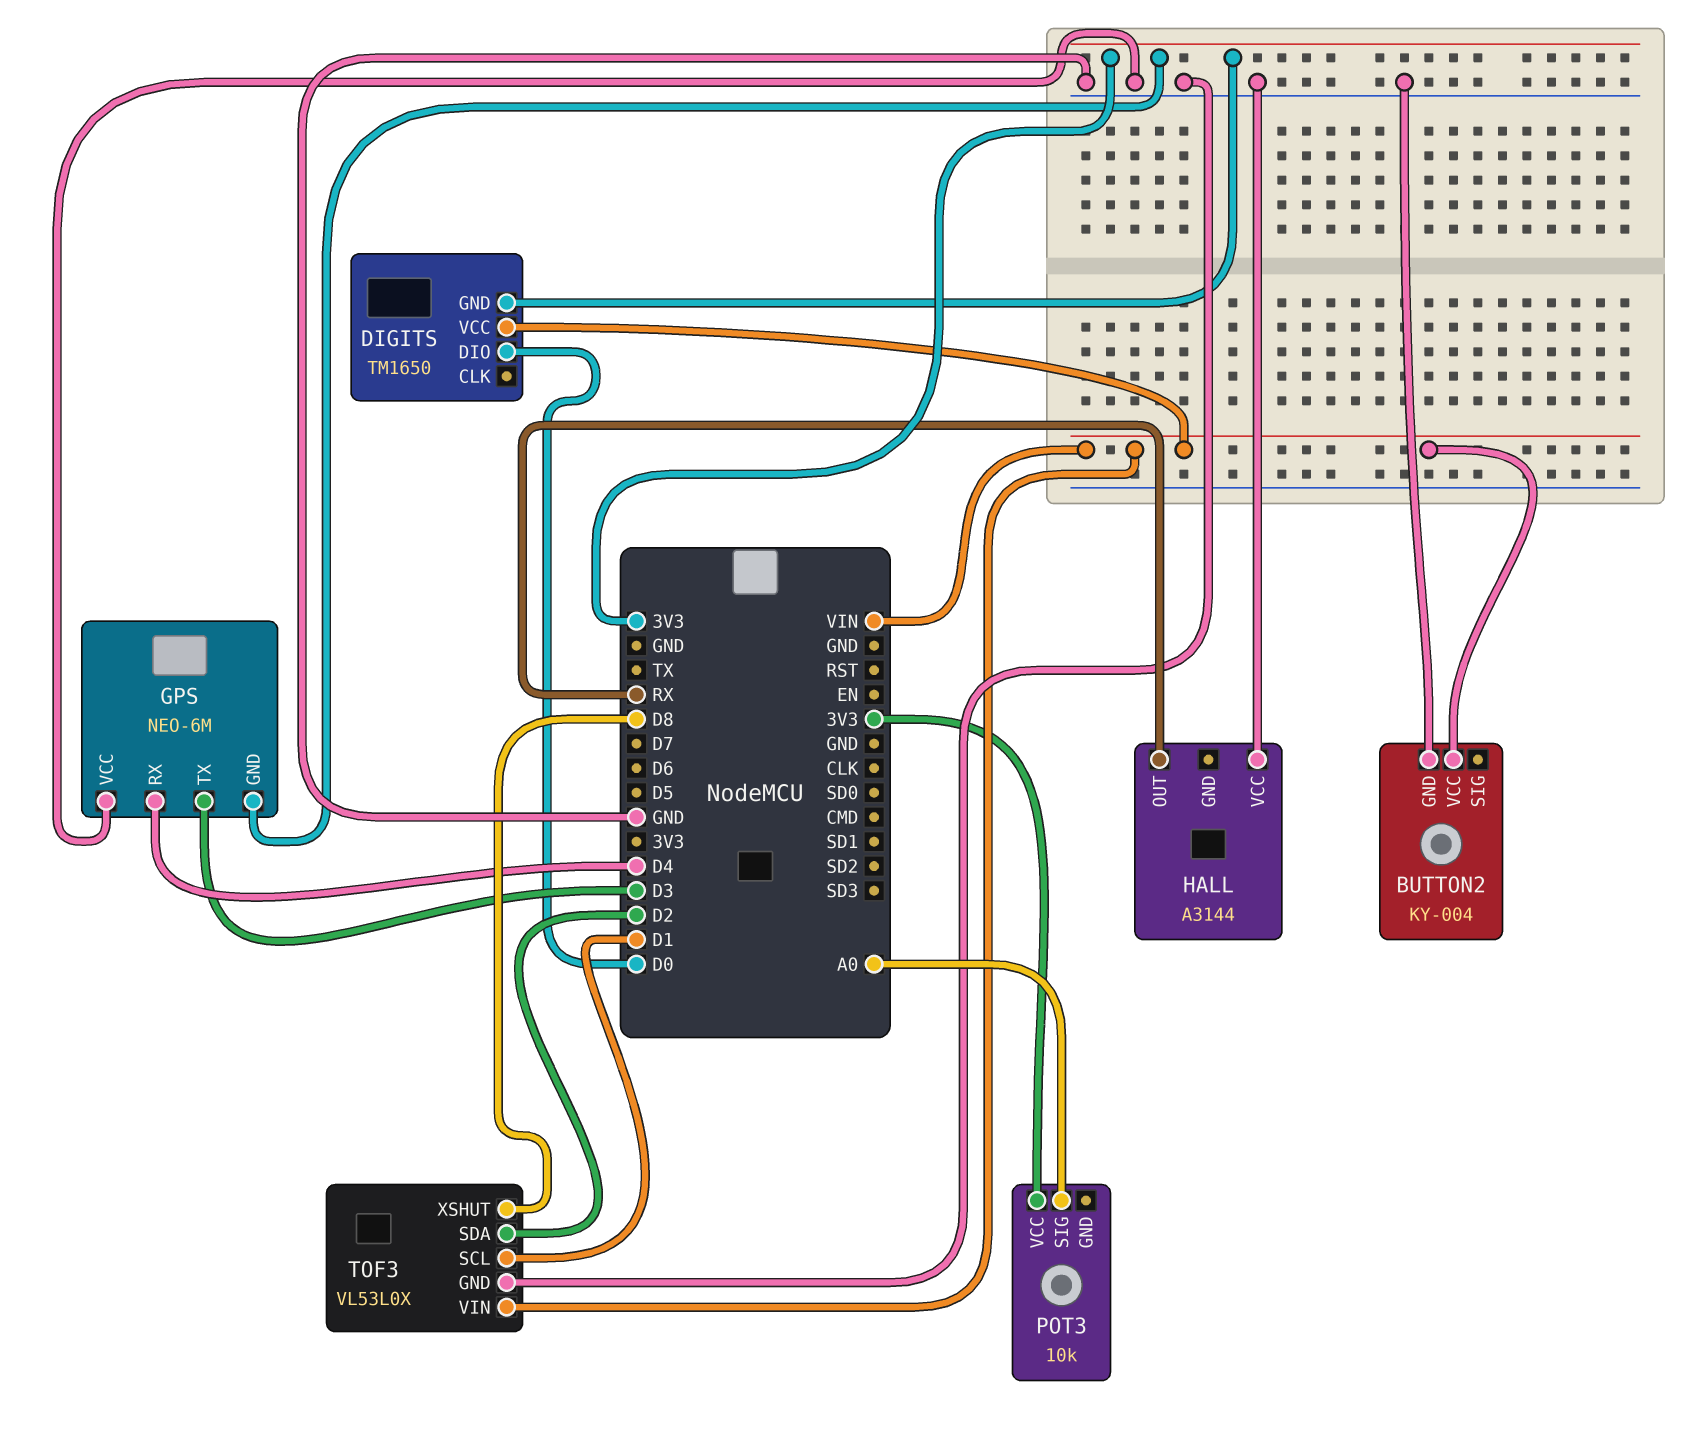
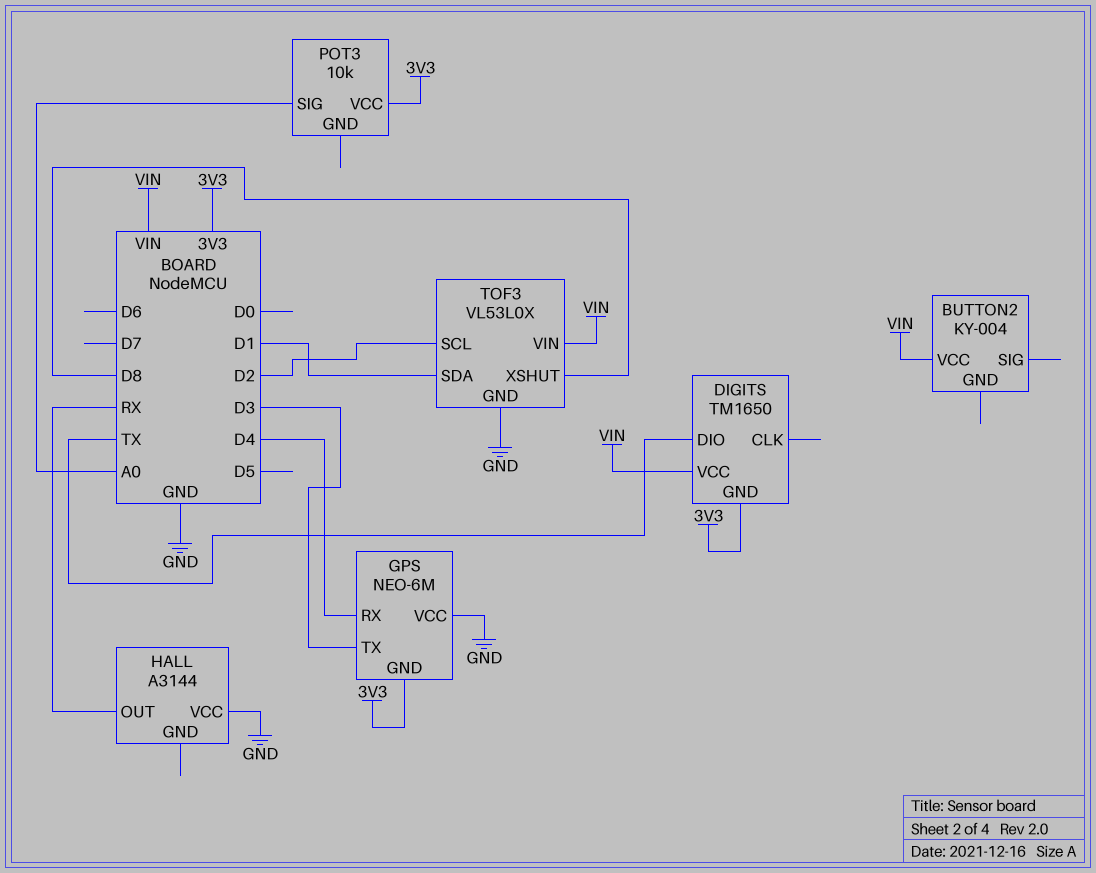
BUTTON2 pin GND: GND -> none
DIGITS pin DIO: D0 -> TX
TOF3 pin SCL: D1 -> D2
TOF3 pin SDA: D2 -> D1

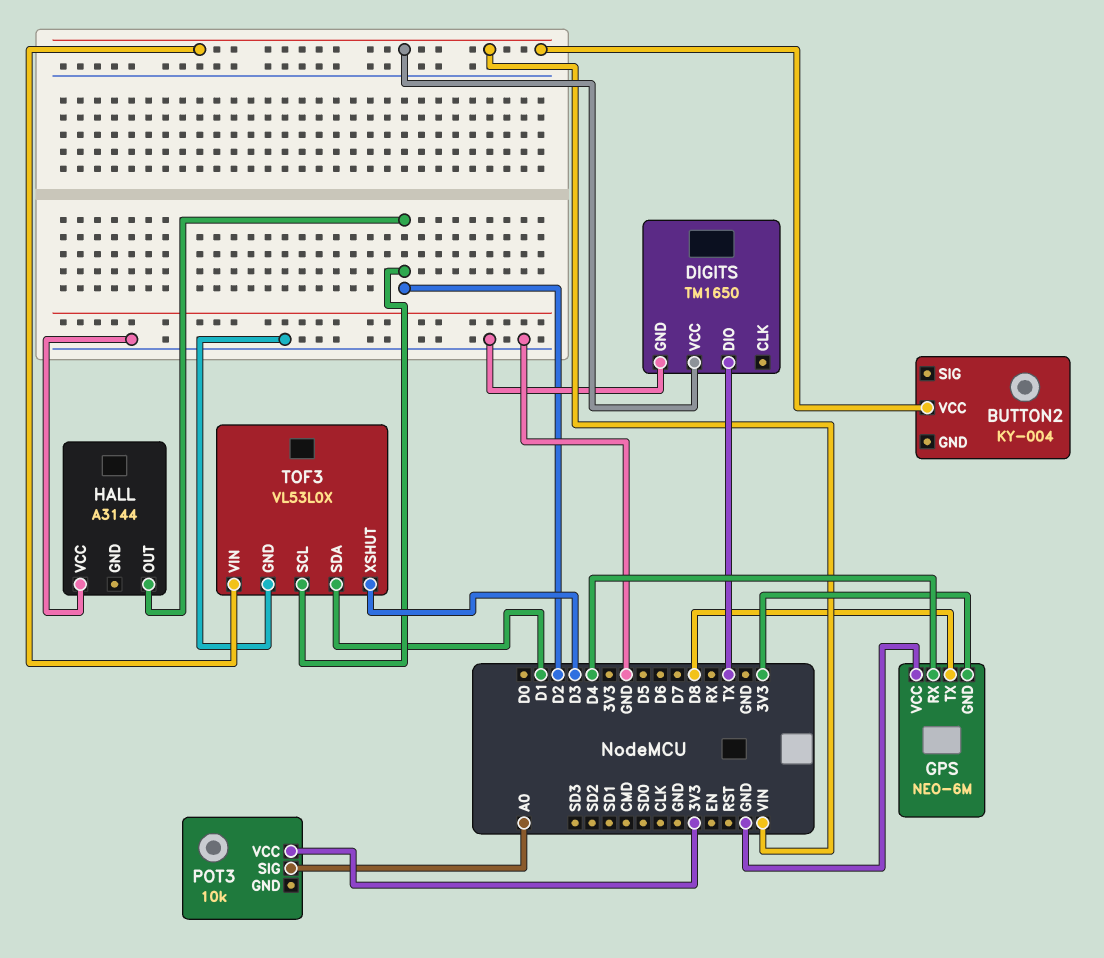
DIGITS pin GND: 3V3 -> GND
GPS pin TX: D3 -> D8
HALL pin OUT: RX -> D2
TOF3 pin XSHUT: D8 -> D3

